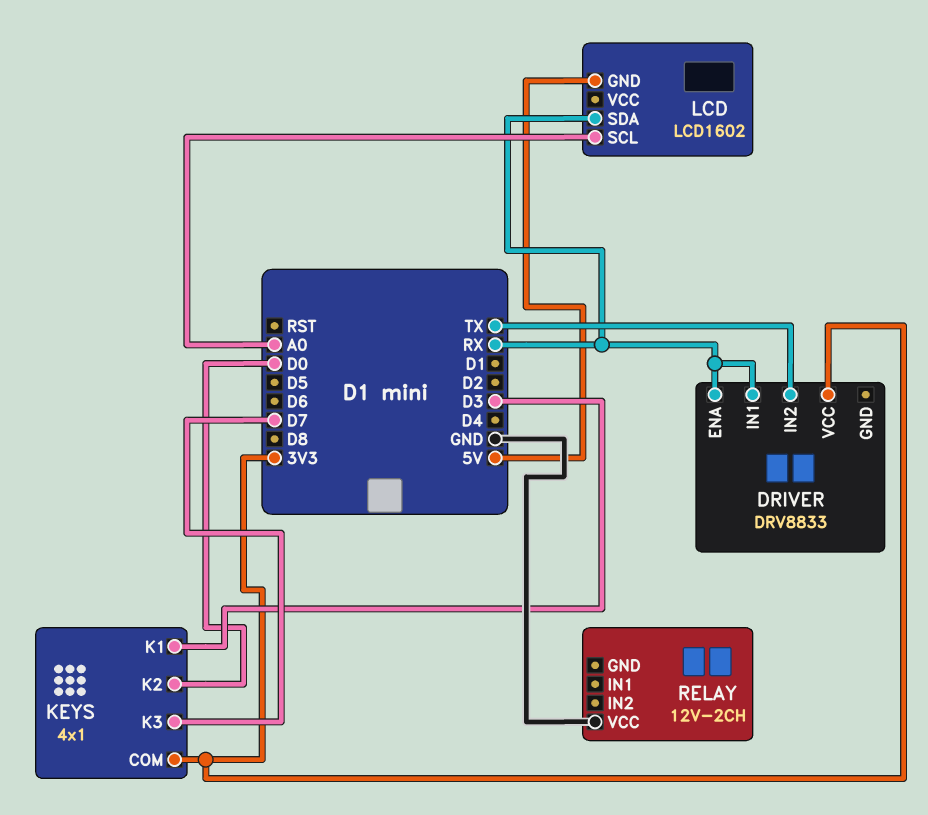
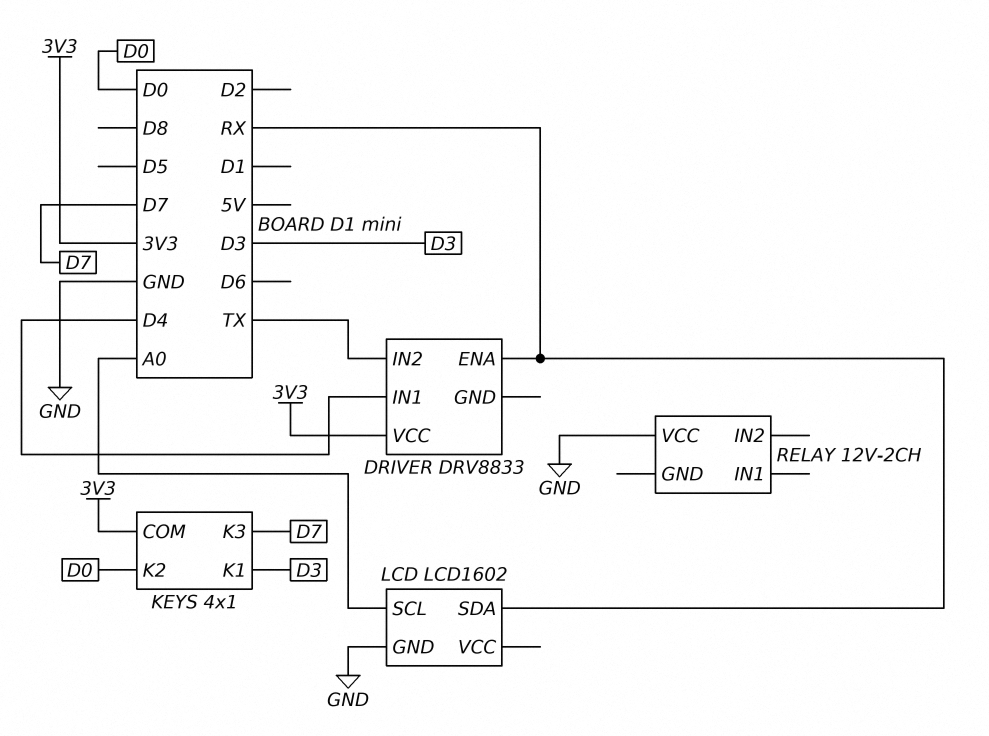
DRIVER pin IN1: RX -> D4
LCD pin GND: 5V -> GND

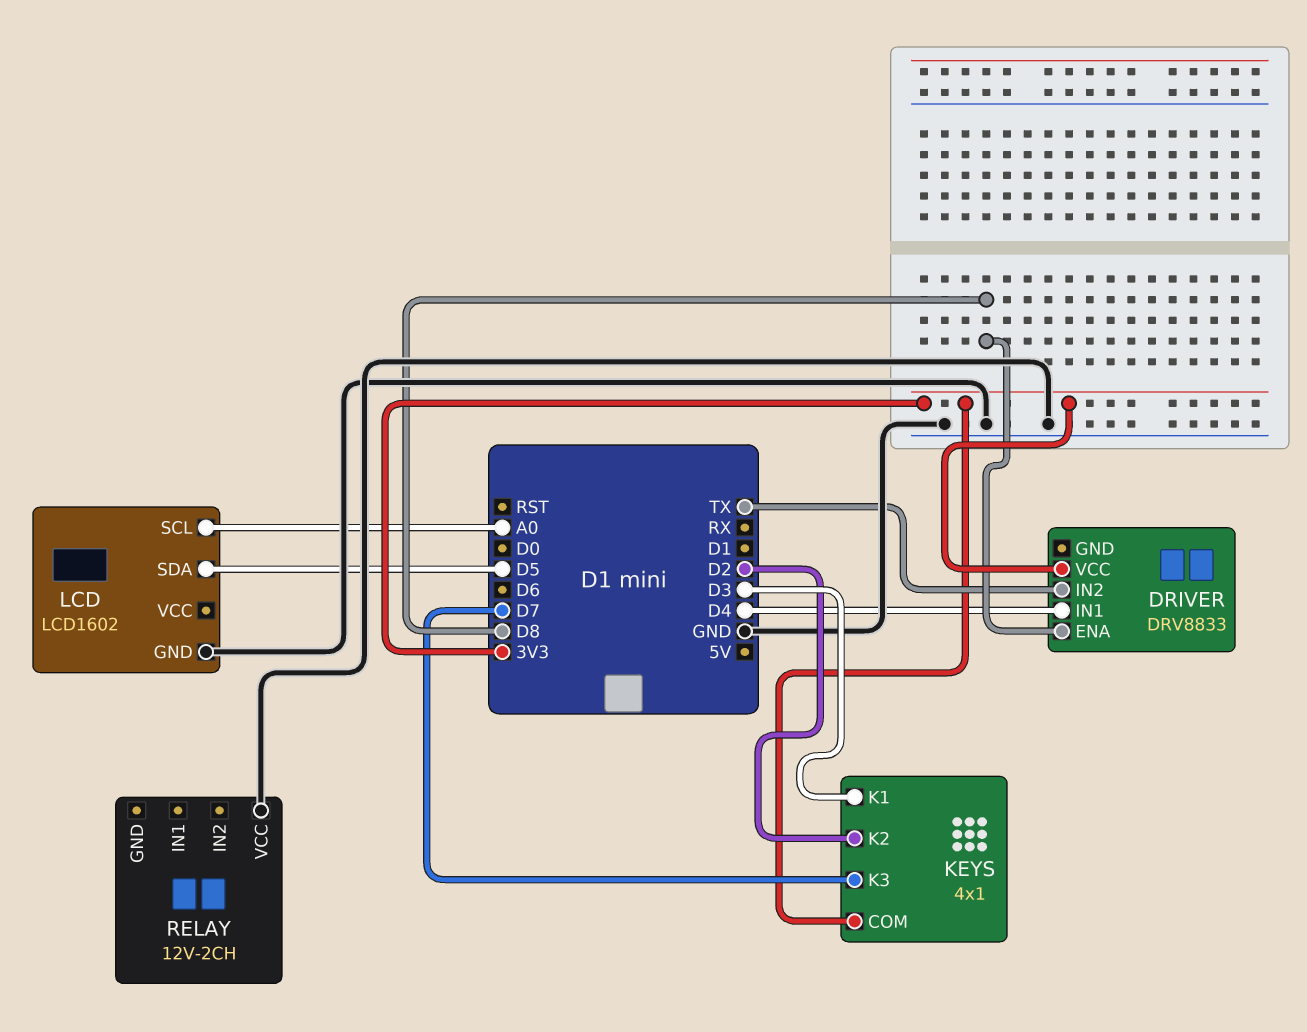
DRIVER pin ENA: RX -> D8
KEYS pin K2: D0 -> D2
LCD pin SDA: RX -> D5

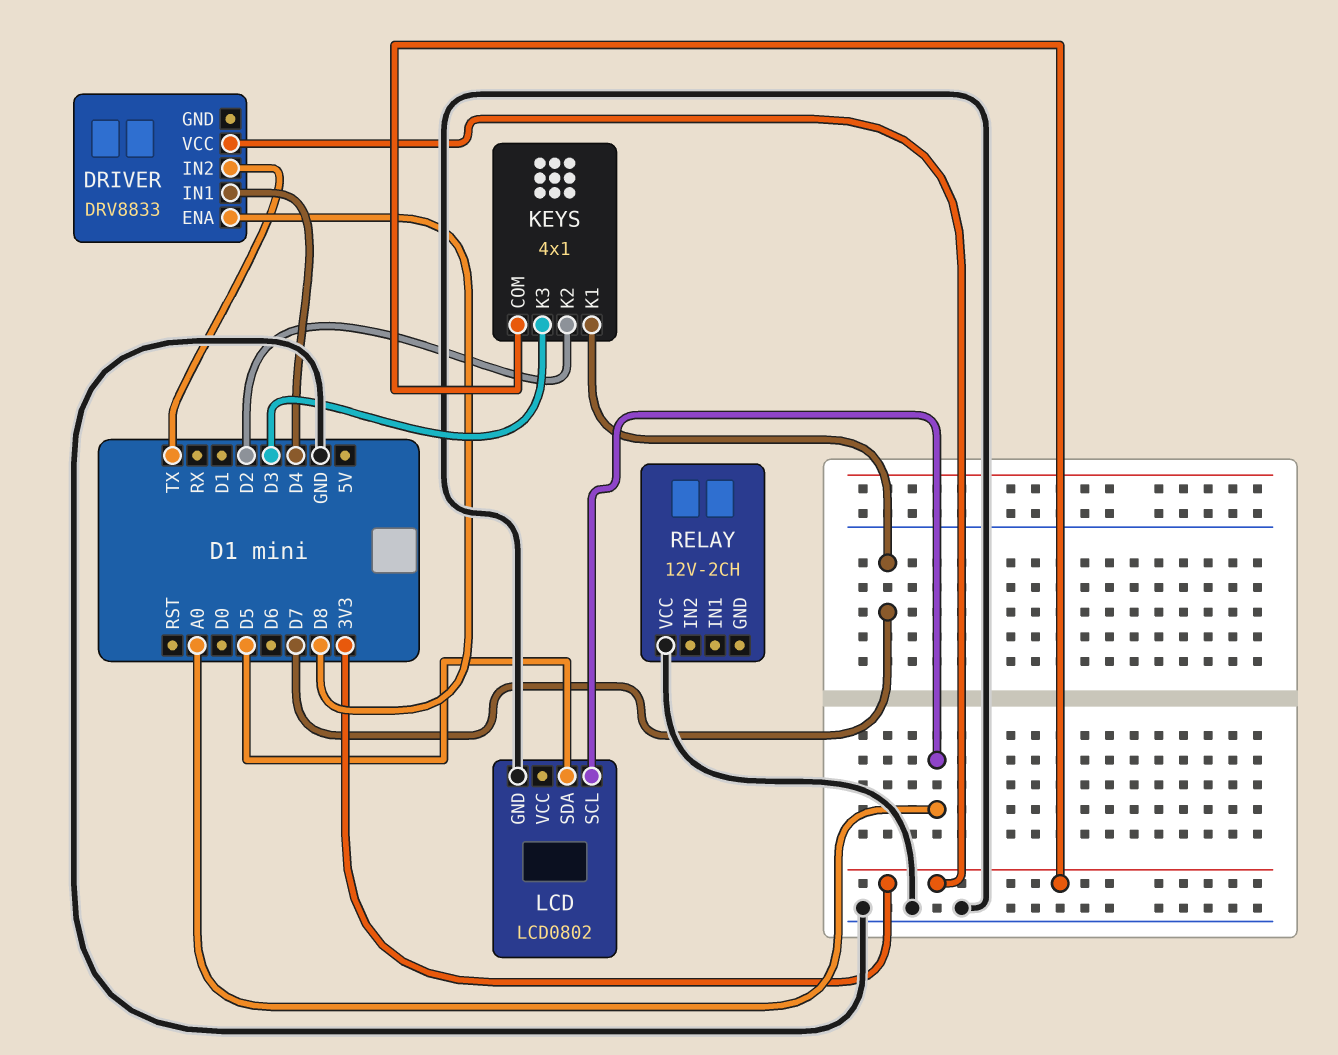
KEYS pin K1: D3 -> D7
KEYS pin K3: D7 -> D3
LCD: LCD1602 -> LCD0802

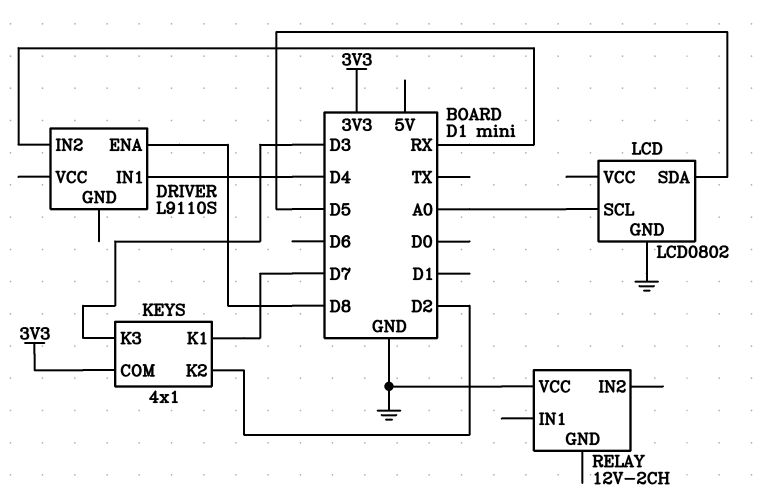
DRIVER: DRV8833 -> L9110S
DRIVER pin IN2: TX -> RX
DRIVER pin VCC: 3V3 -> none

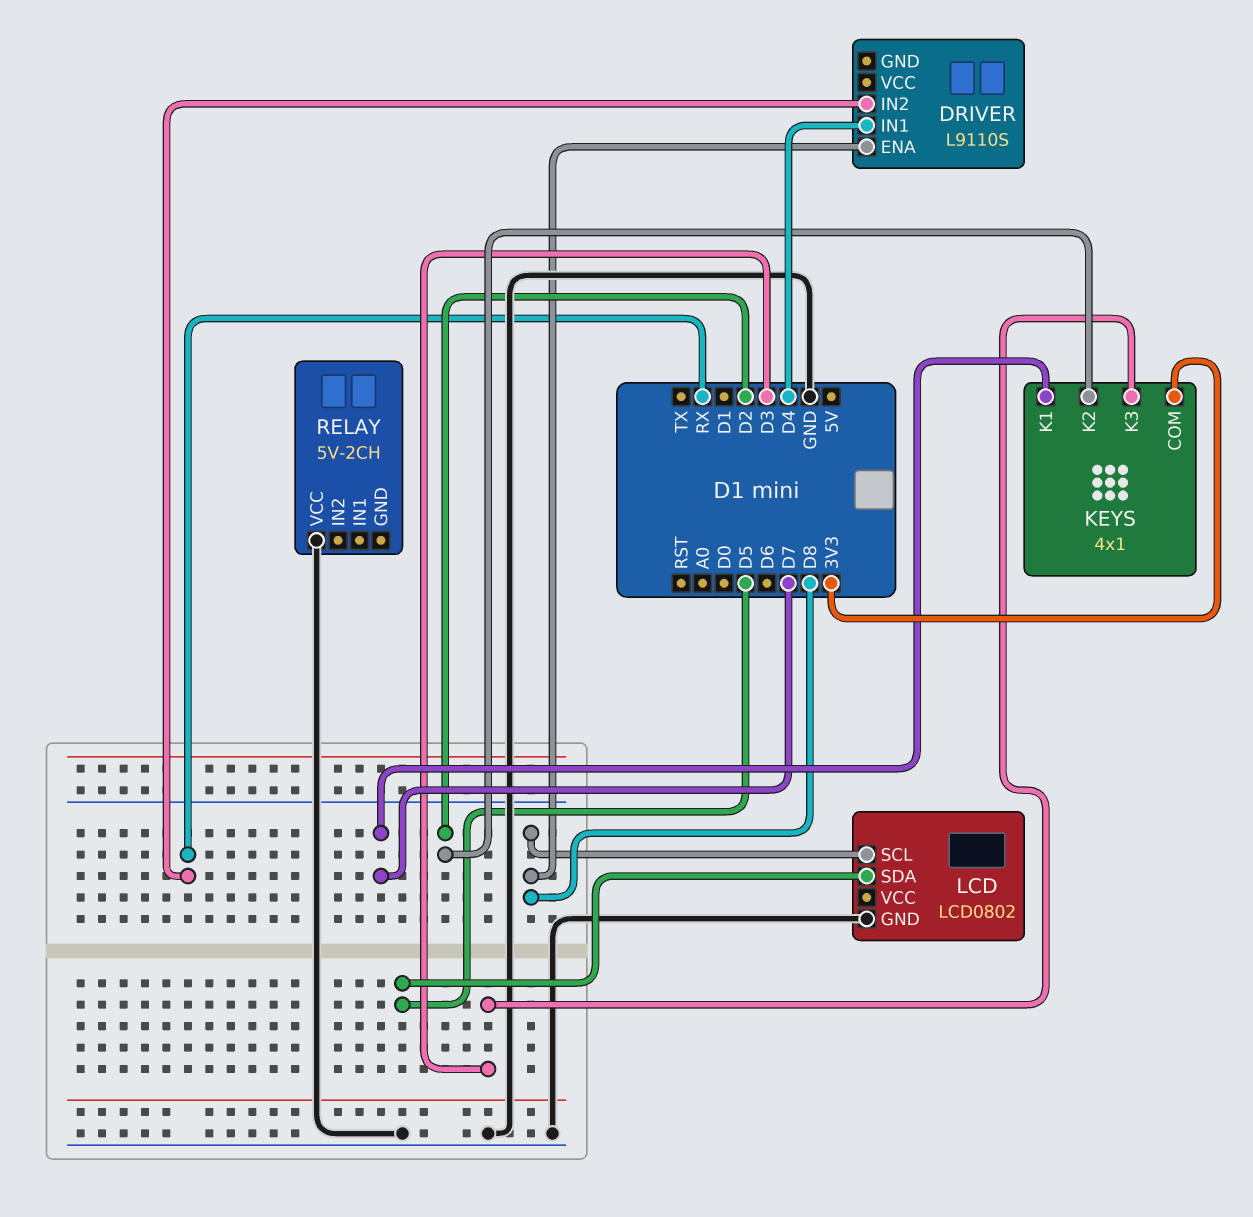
LCD pin SCL: A0 -> D8
RELAY: 12V-2CH -> 5V-2CH

